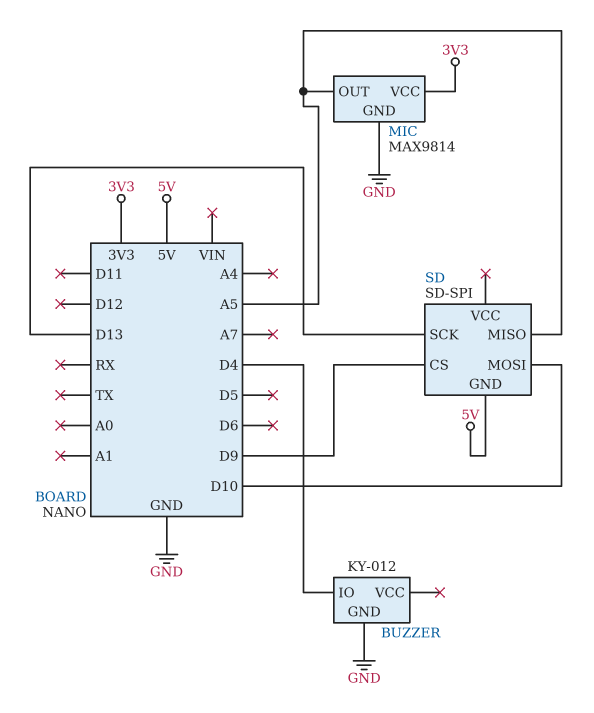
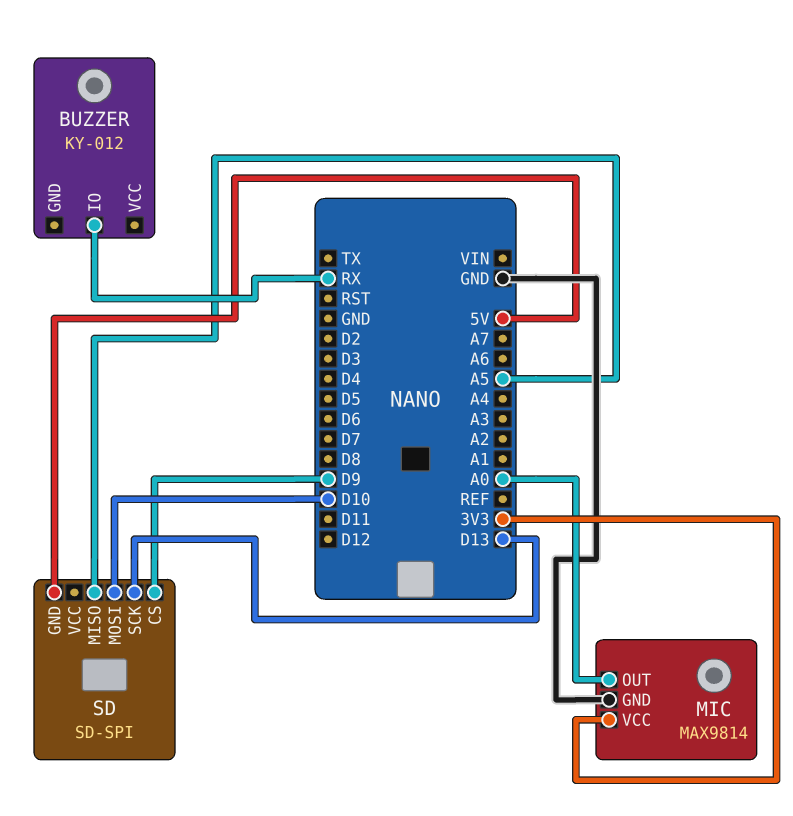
BUZZER pin GND: GND -> none
BUZZER pin IO: D4 -> RX
MIC pin OUT: A5 -> A0

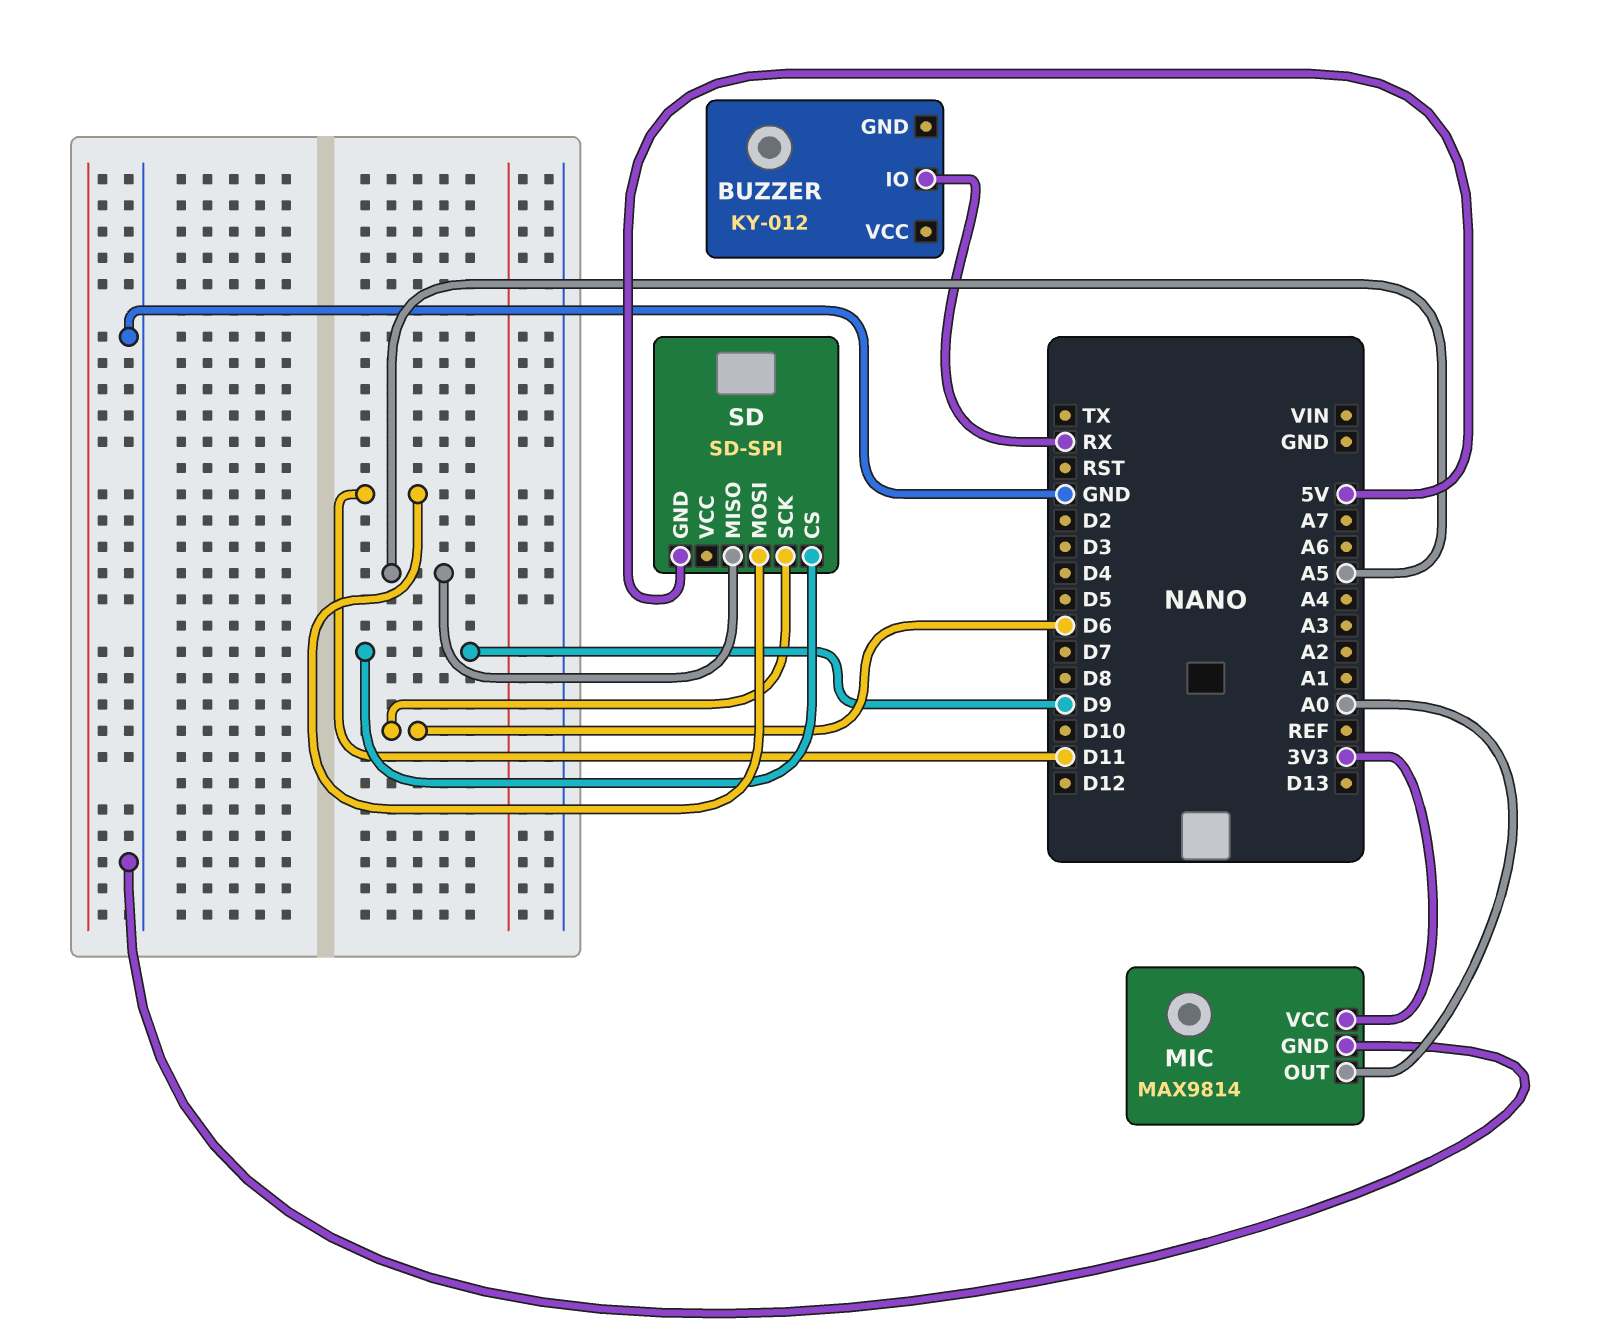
SD pin MOSI: D10 -> D11
SD pin SCK: D13 -> D6

